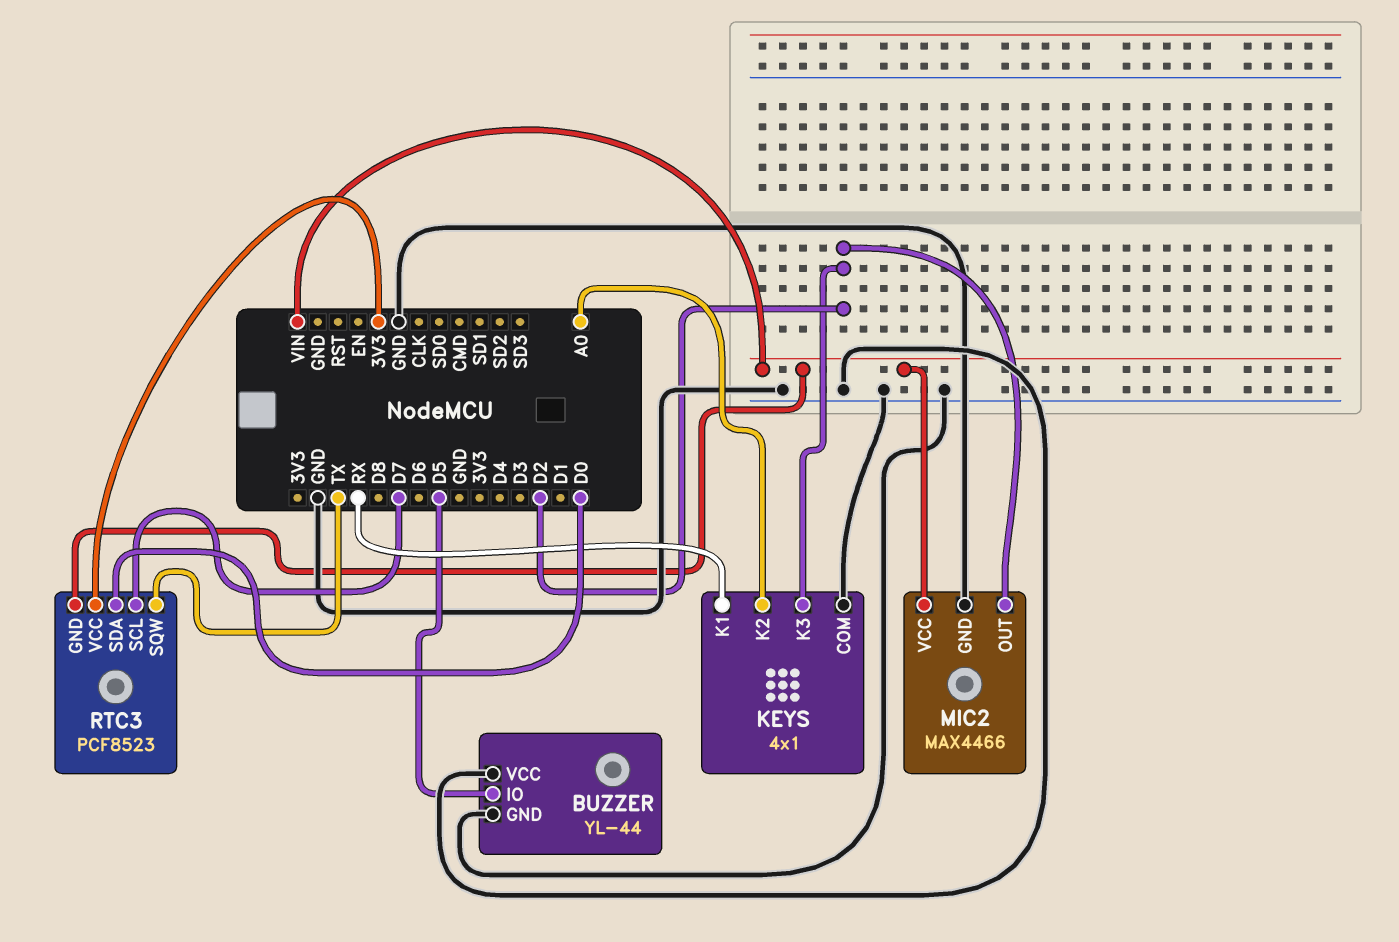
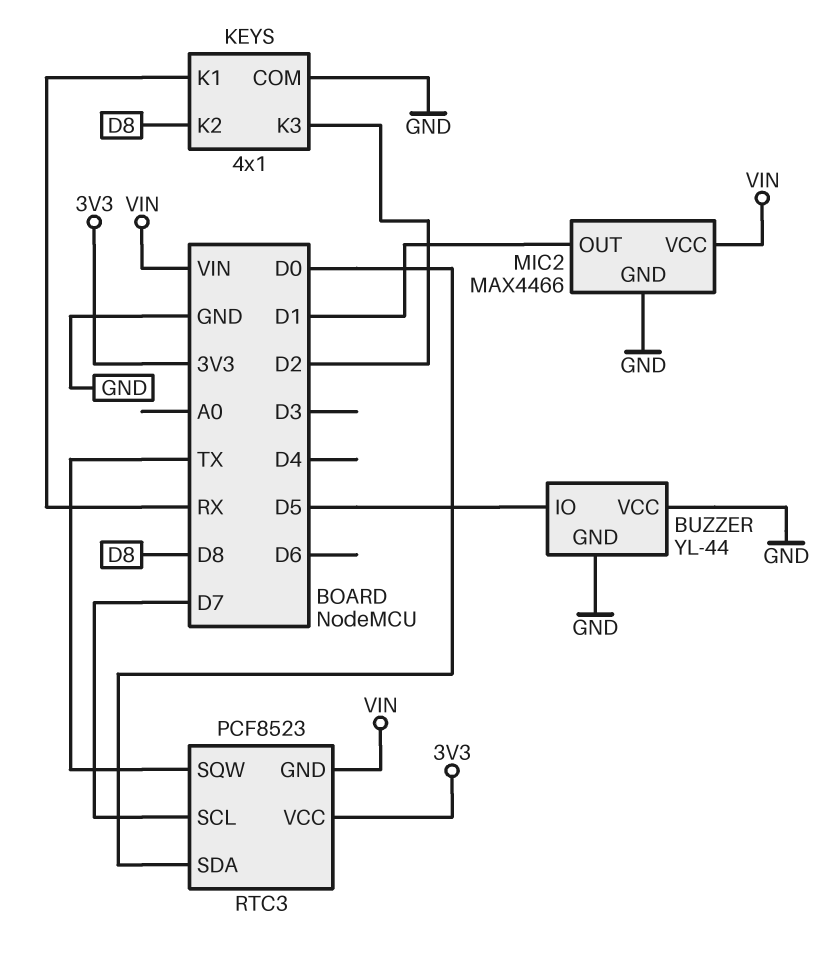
KEYS pin K2: A0 -> D8
MIC2 pin OUT: D2 -> D1

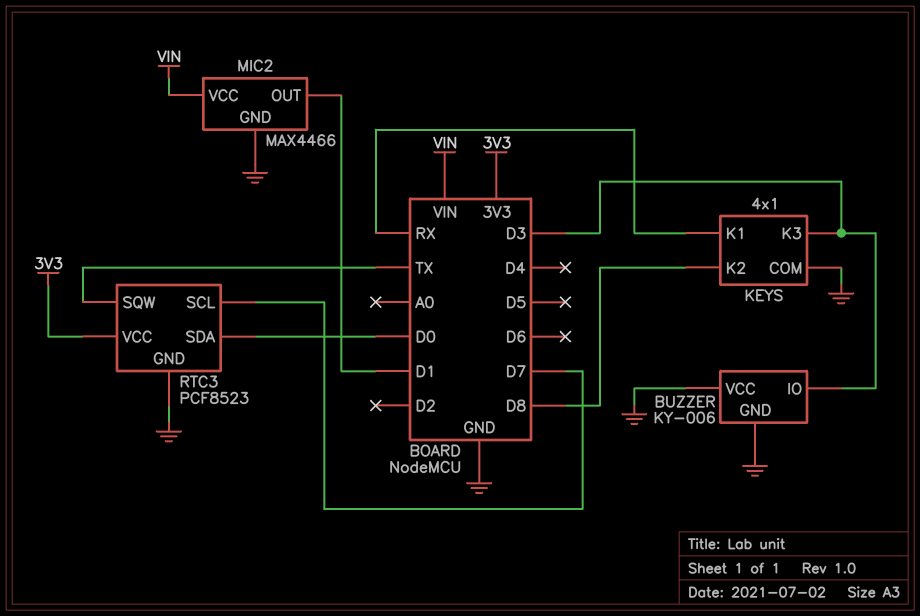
BUZZER: YL-44 -> KY-006
BUZZER pin IO: D5 -> D3
KEYS pin K3: D2 -> D3
RTC3 pin GND: VIN -> GND

